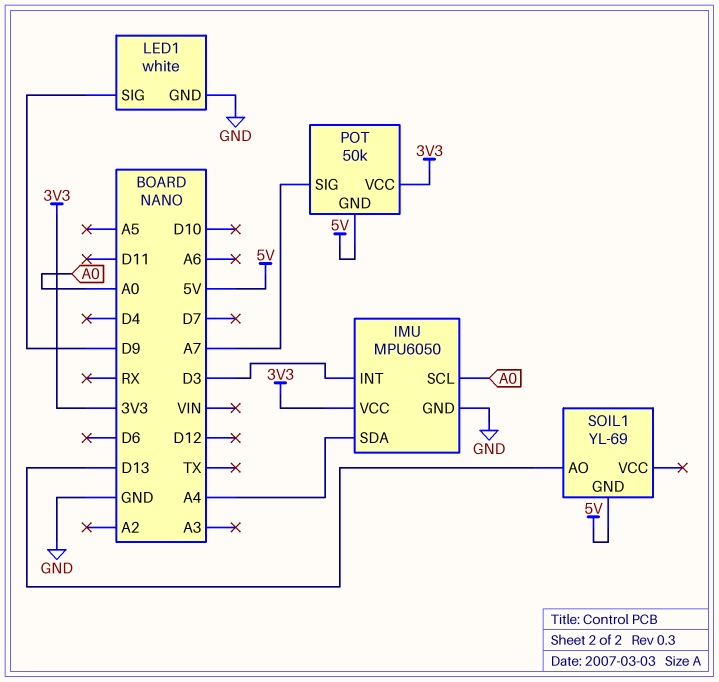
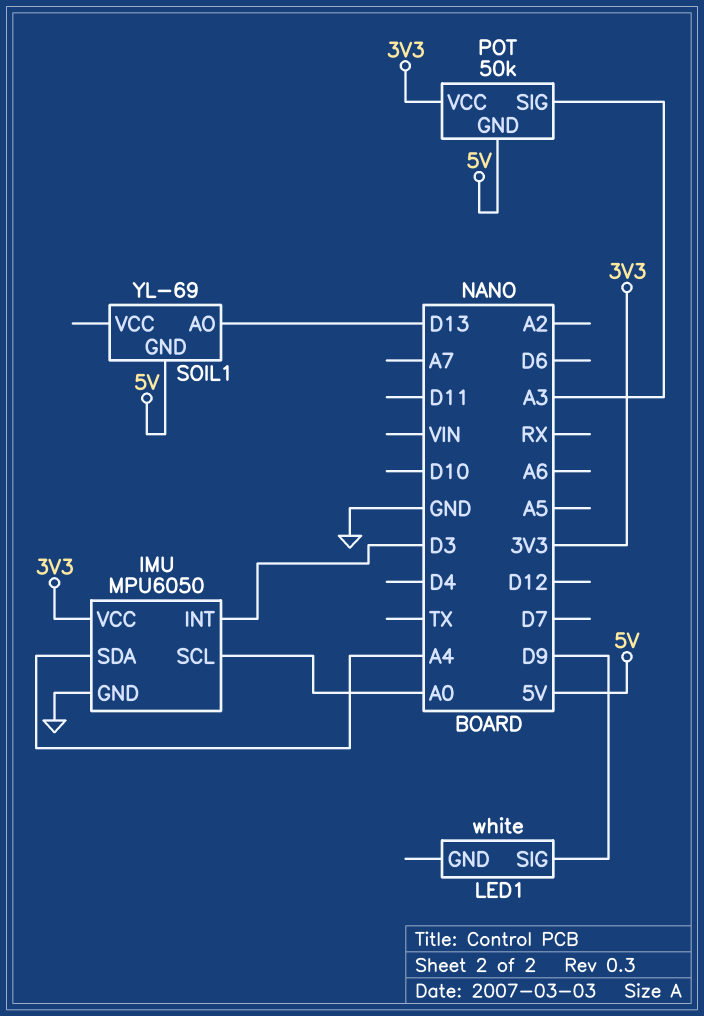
LED1 pin GND: GND -> none
POT pin SIG: A7 -> A3

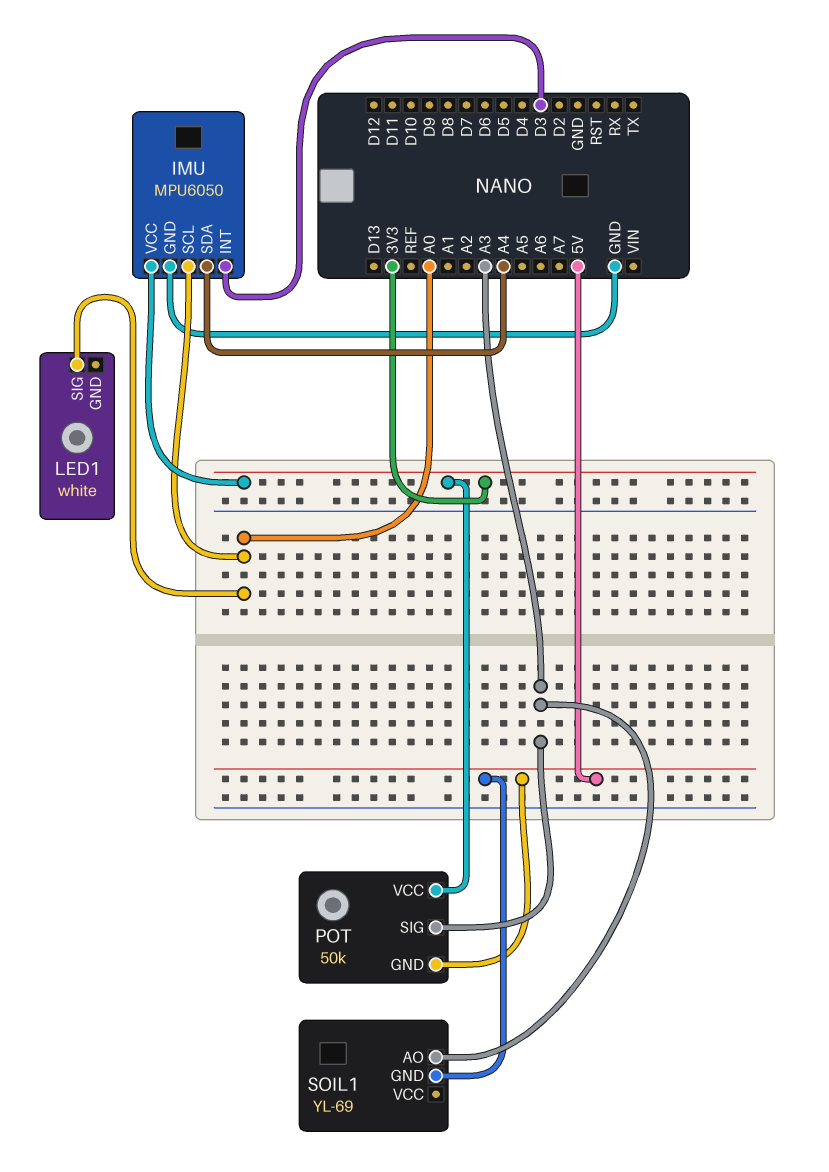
LED1 pin SIG: D9 -> A0
SOIL1 pin AO: D13 -> A3

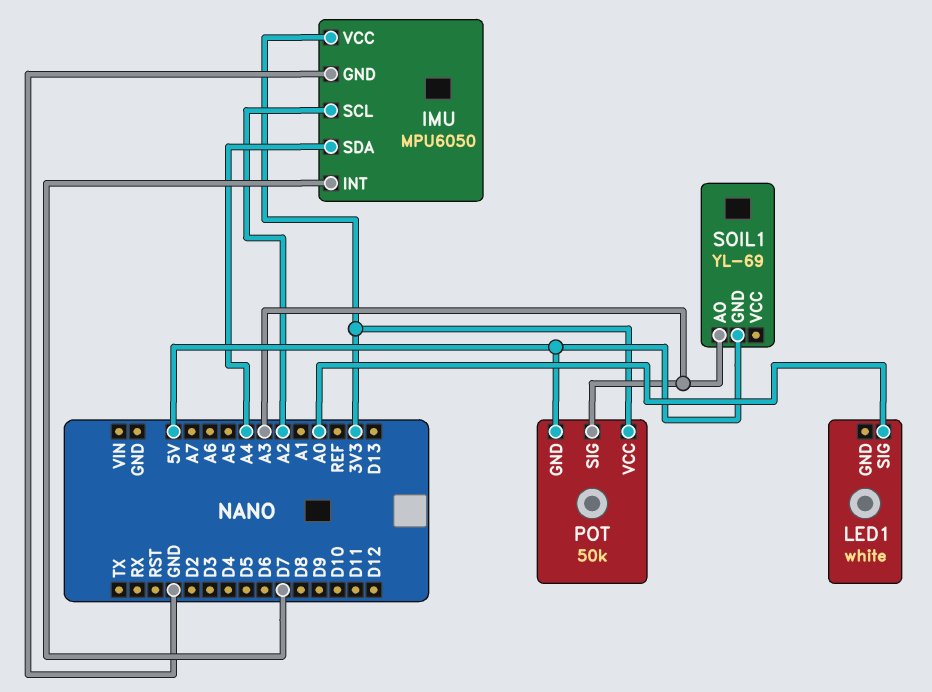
IMU pin INT: D3 -> D7
IMU pin SCL: A0 -> A2

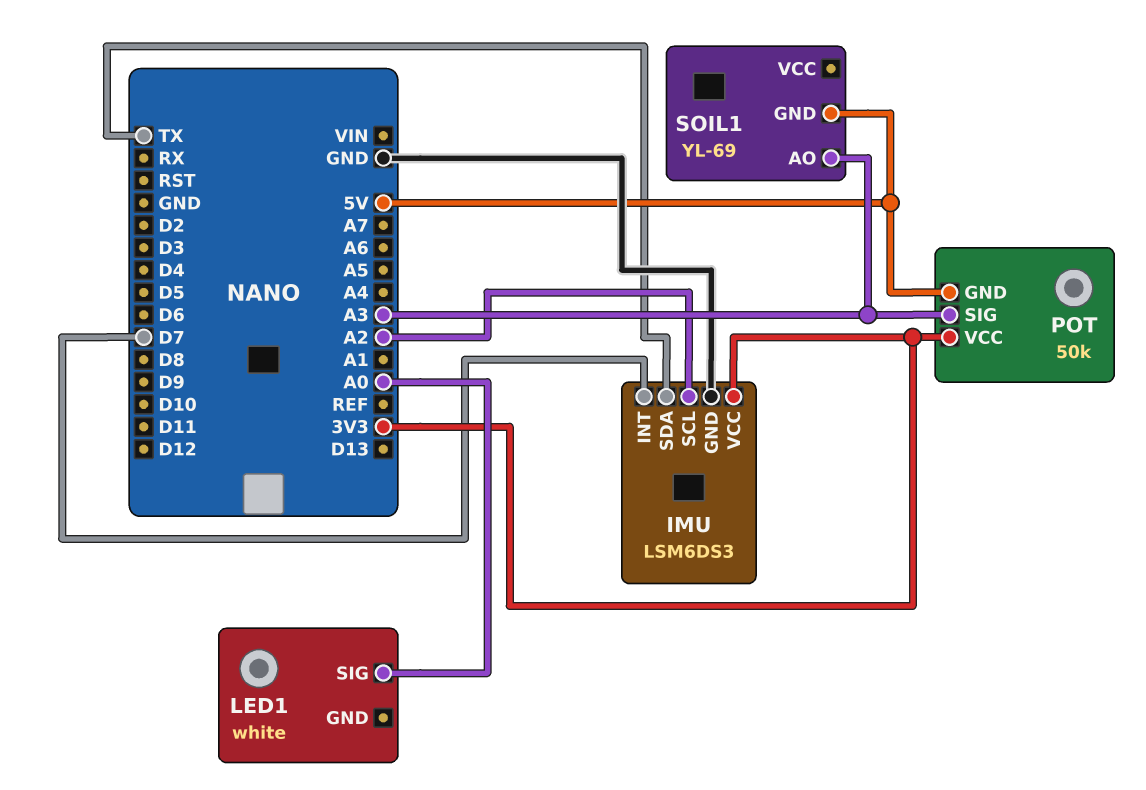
IMU: MPU6050 -> LSM6DS3
IMU pin SDA: A4 -> TX

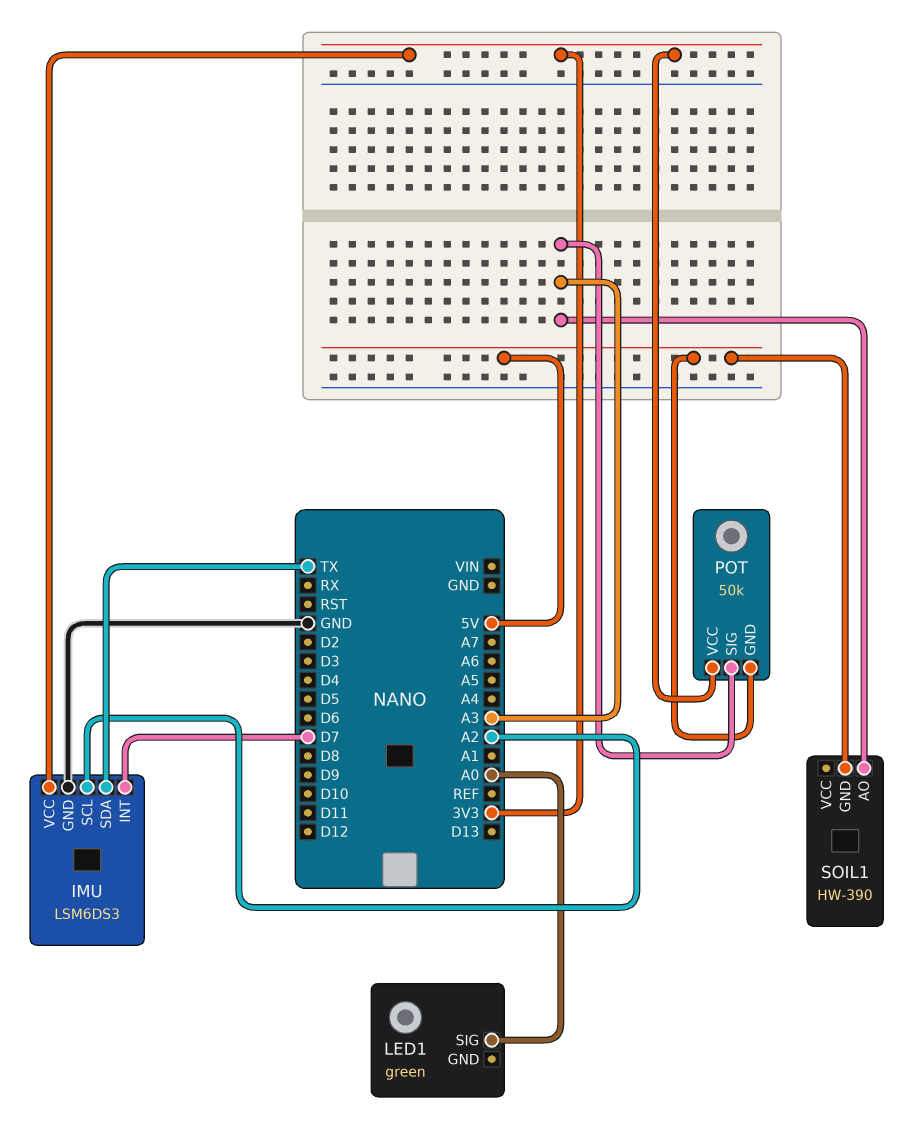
LED1: white -> green
SOIL1: YL-69 -> HW-390

